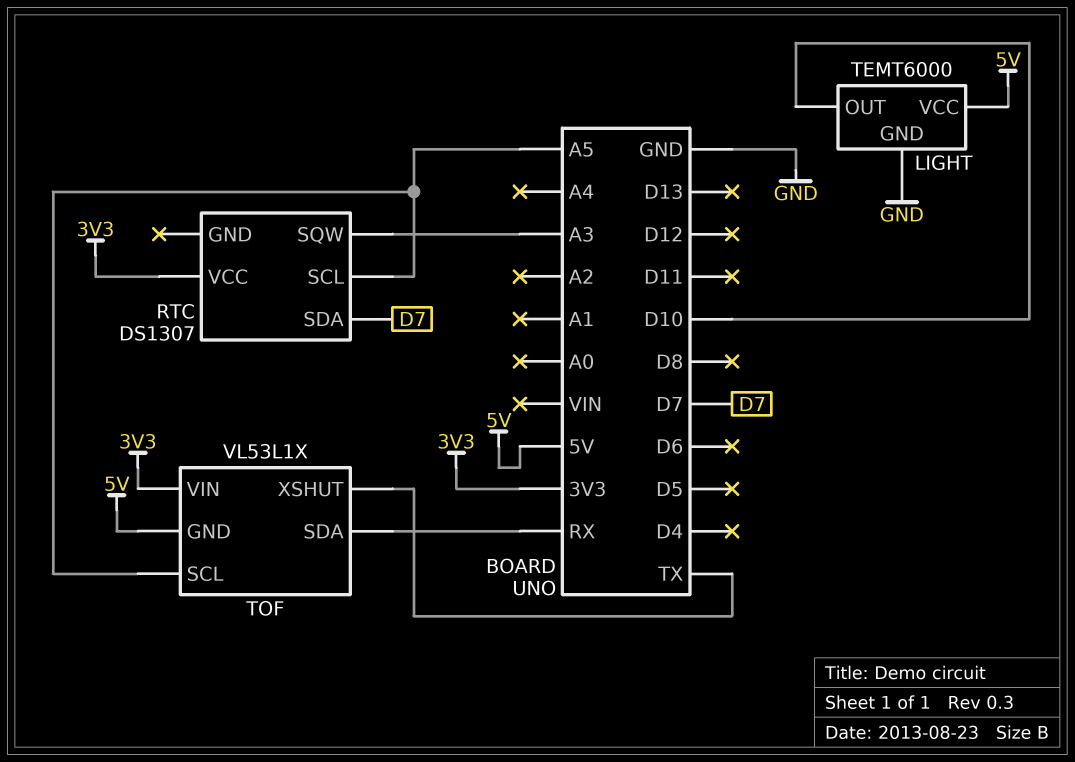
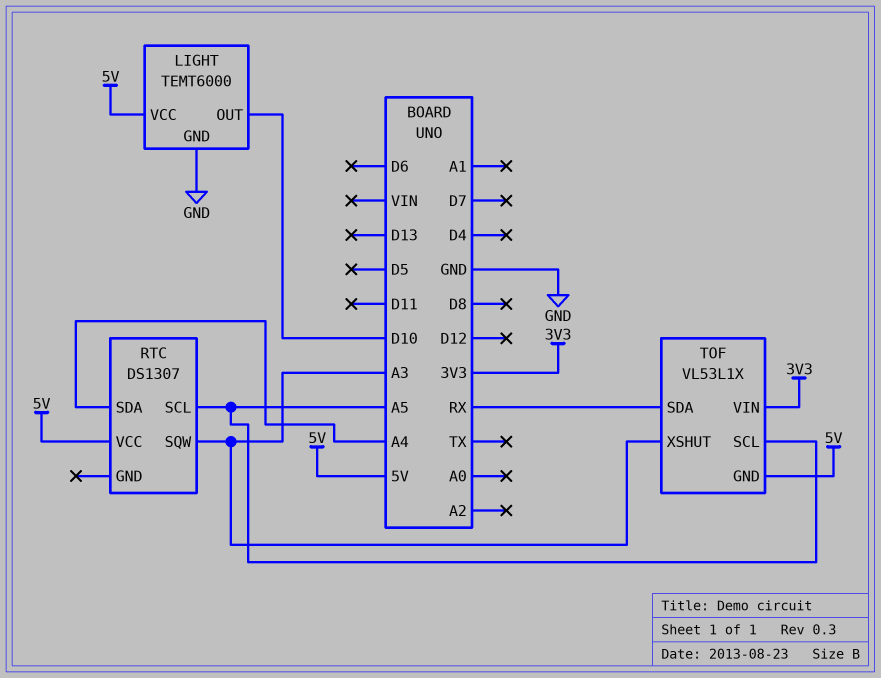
RTC pin SDA: D7 -> A4
RTC pin VCC: 3V3 -> 5V
TOF pin XSHUT: TX -> A3

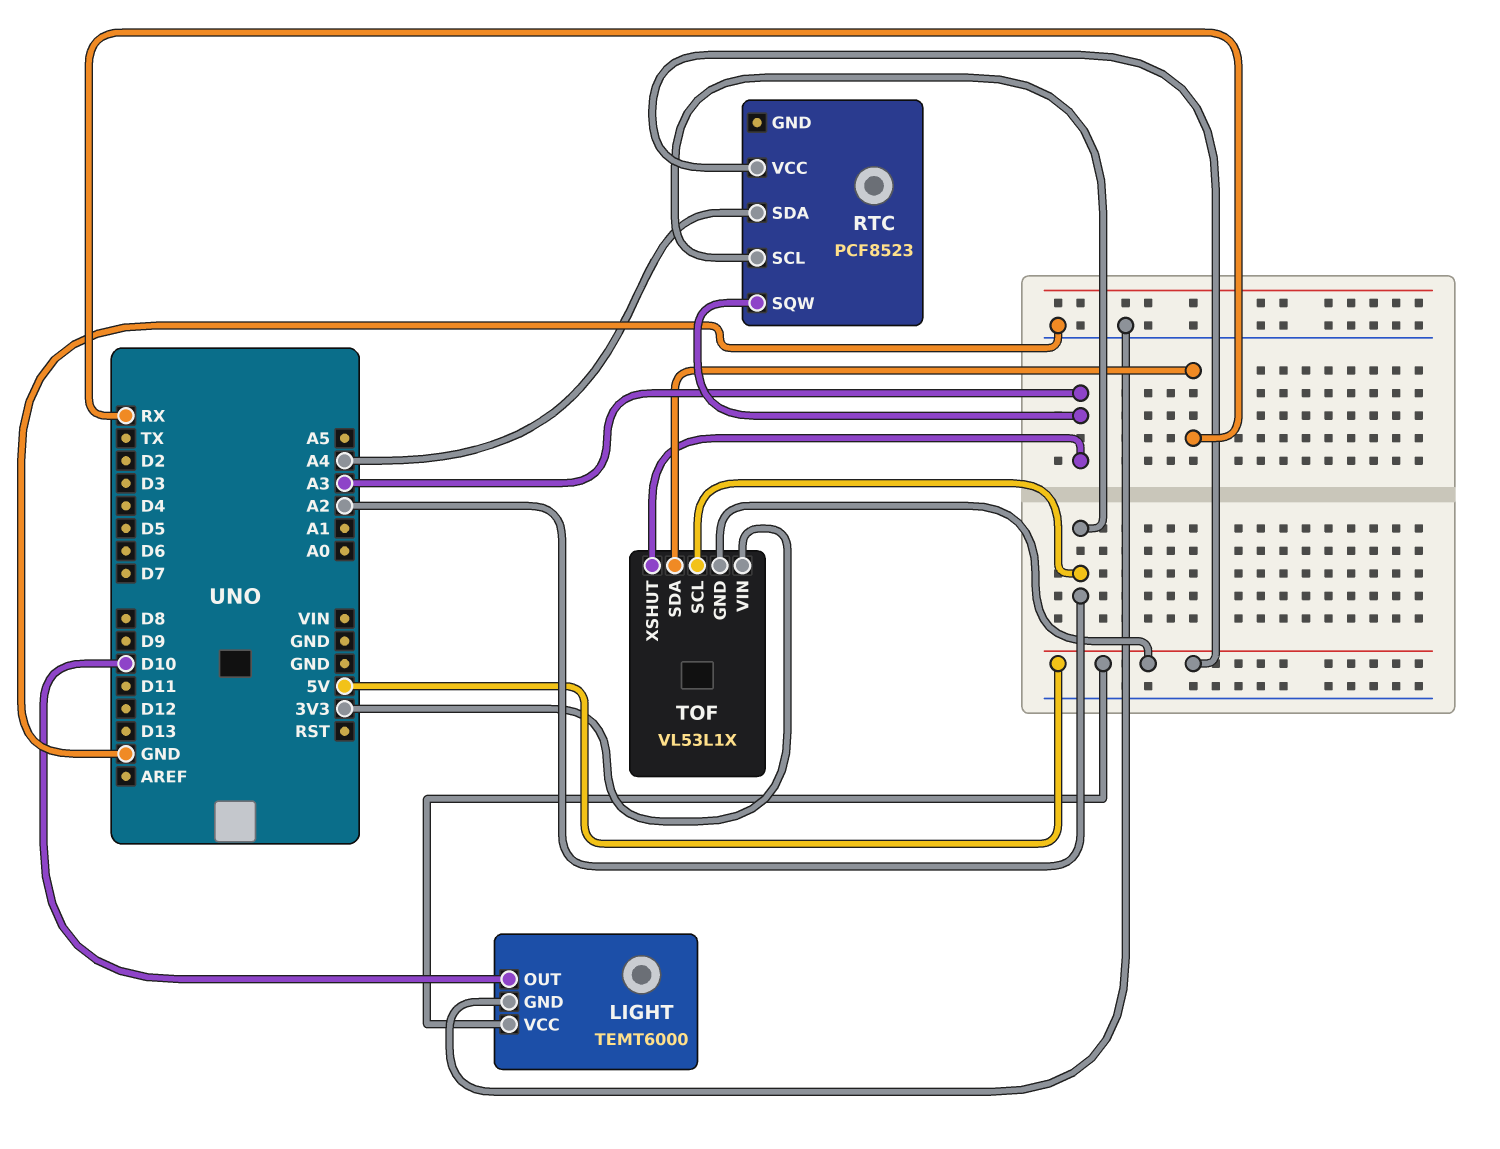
RTC: DS1307 -> PCF8523
RTC pin SCL: A5 -> A2
TOF pin SCL: A5 -> A2

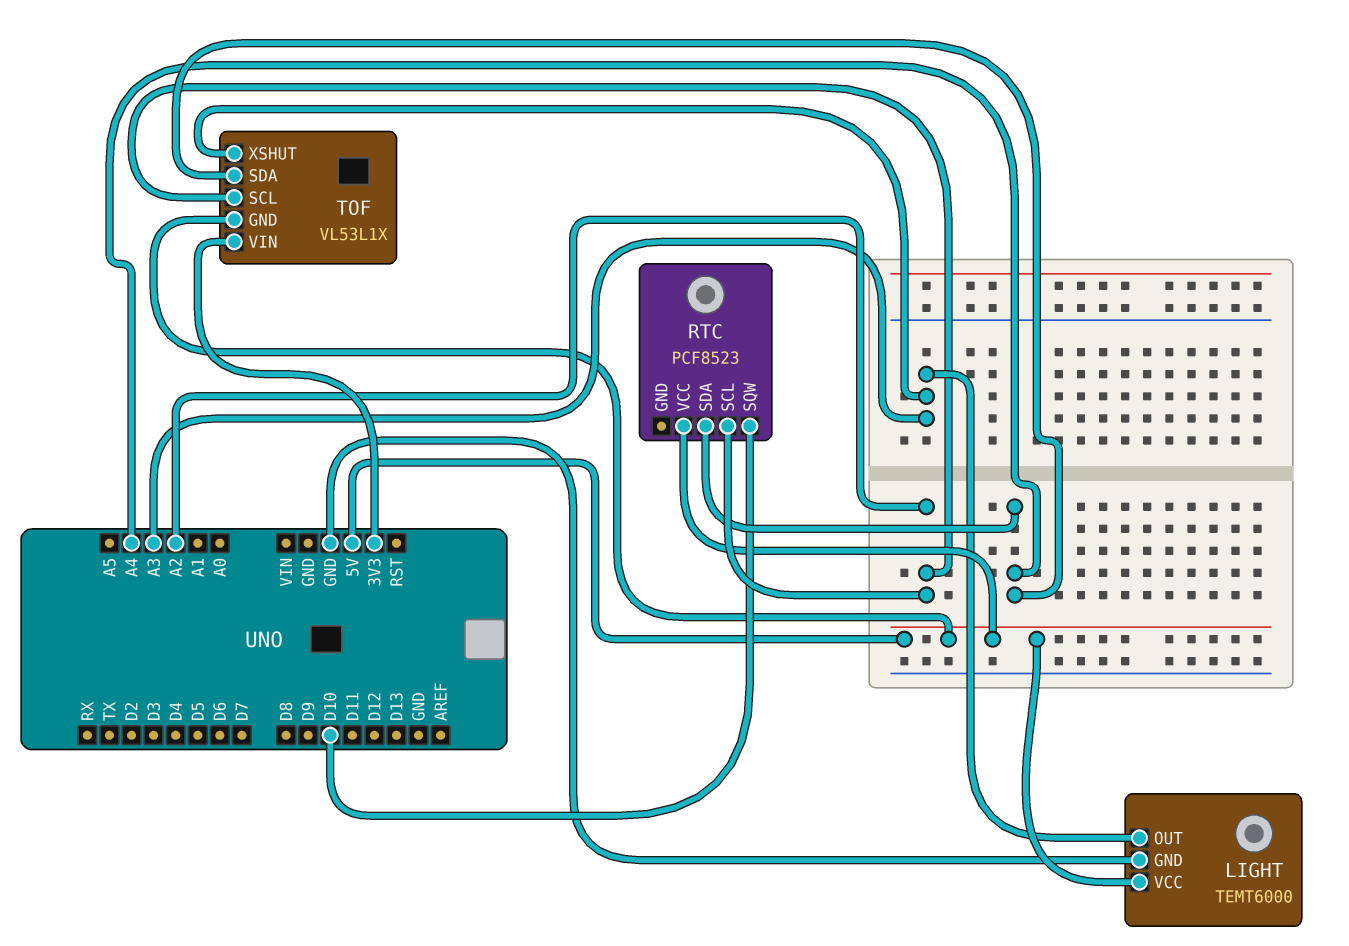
LIGHT pin OUT: D10 -> A3
RTC pin SQW: A3 -> D10
TOF pin SDA: RX -> A4

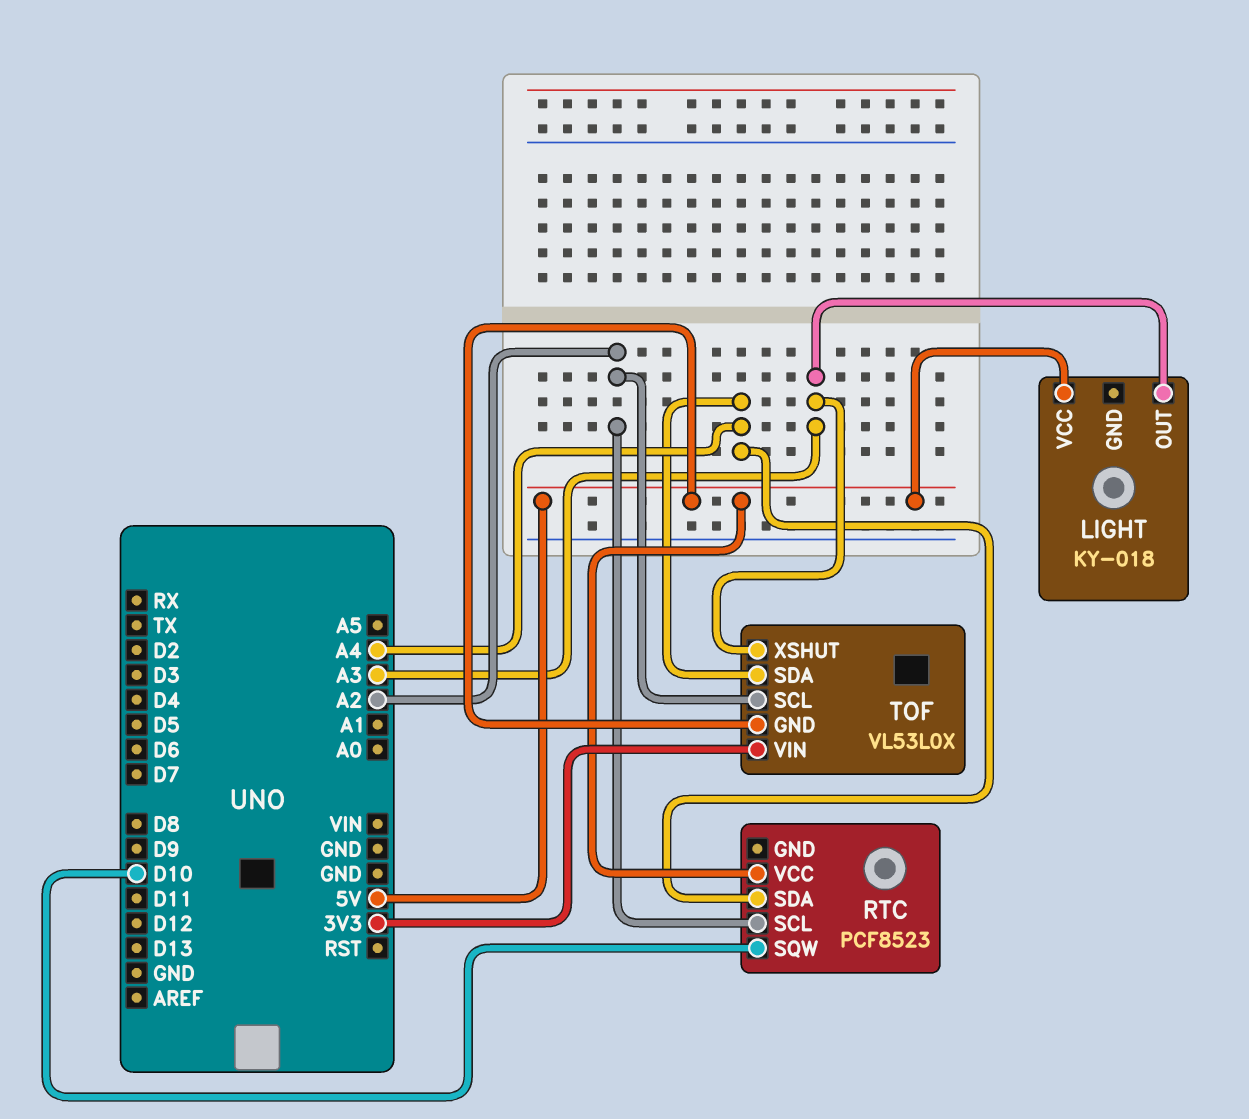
LIGHT: TEMT6000 -> KY-018
LIGHT pin GND: GND -> none
TOF: VL53L1X -> VL53L0X

